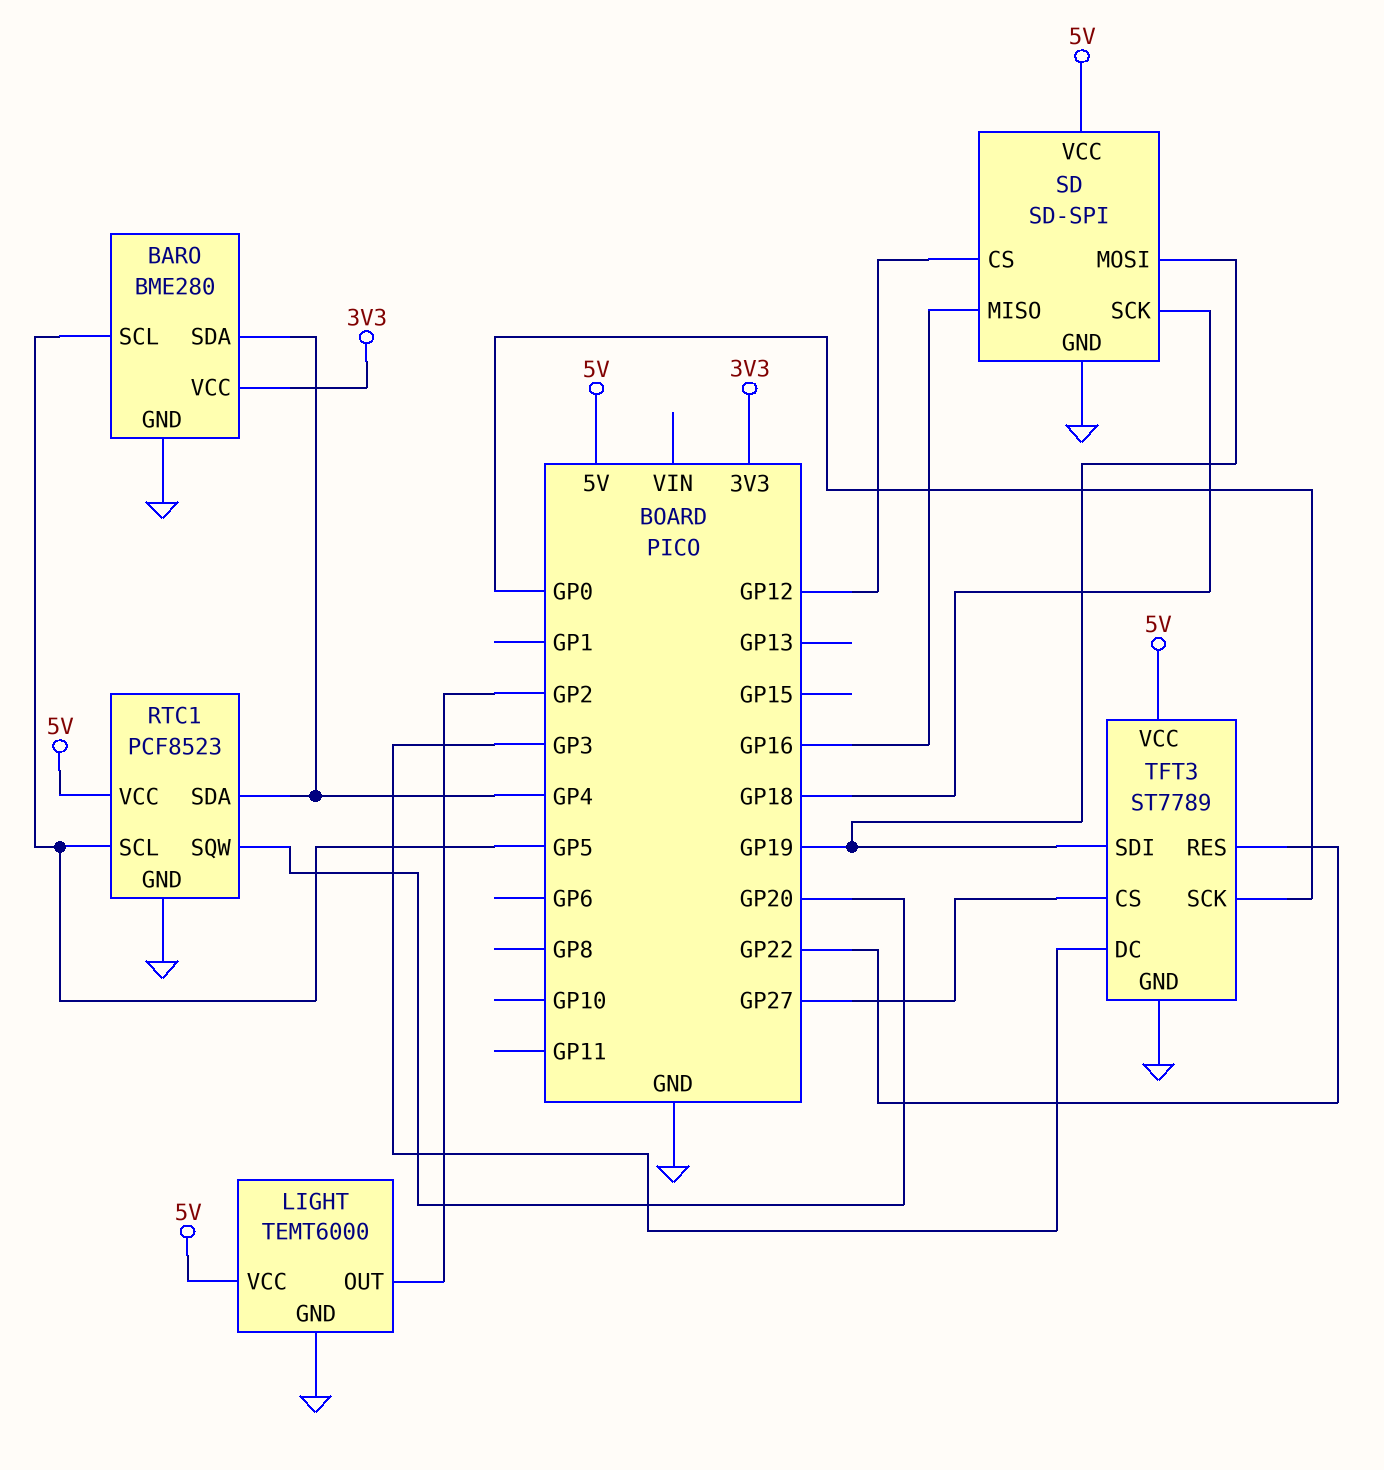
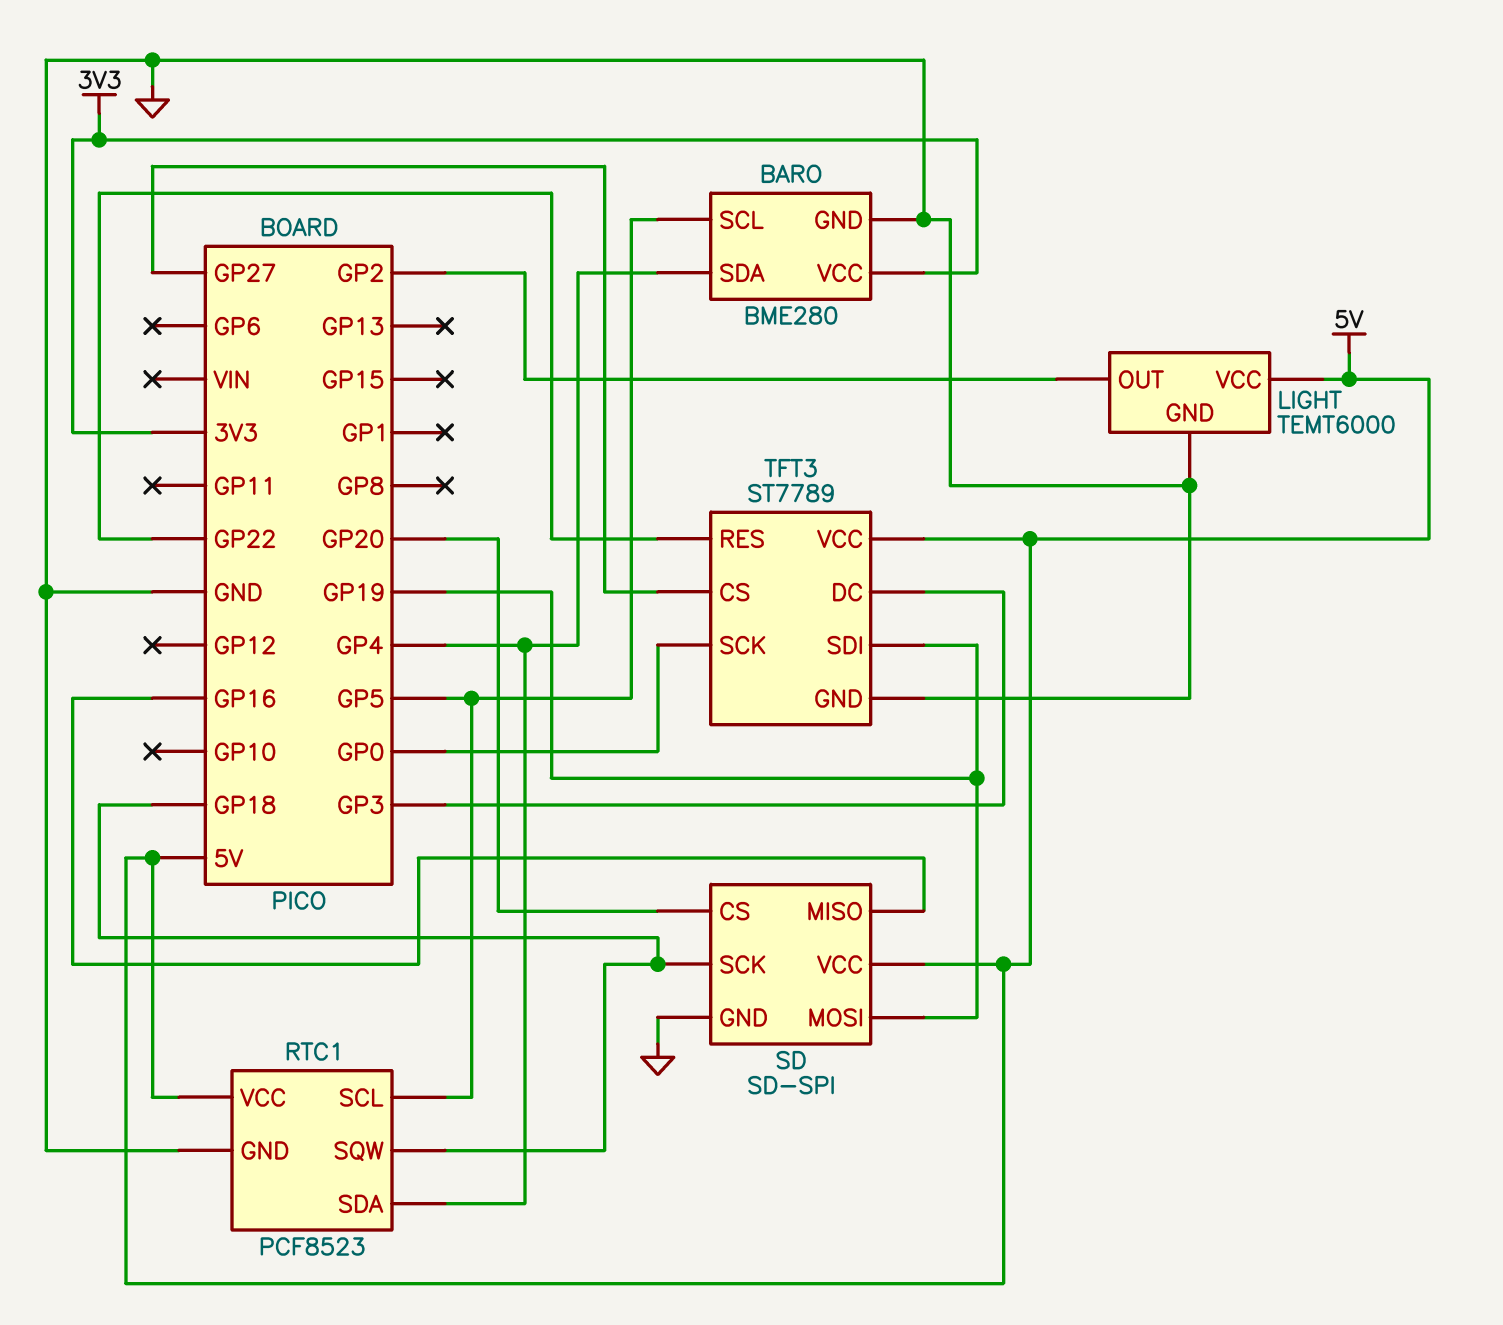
RTC1 pin SQW: GP20 -> GP18
SD pin CS: GP12 -> GP20

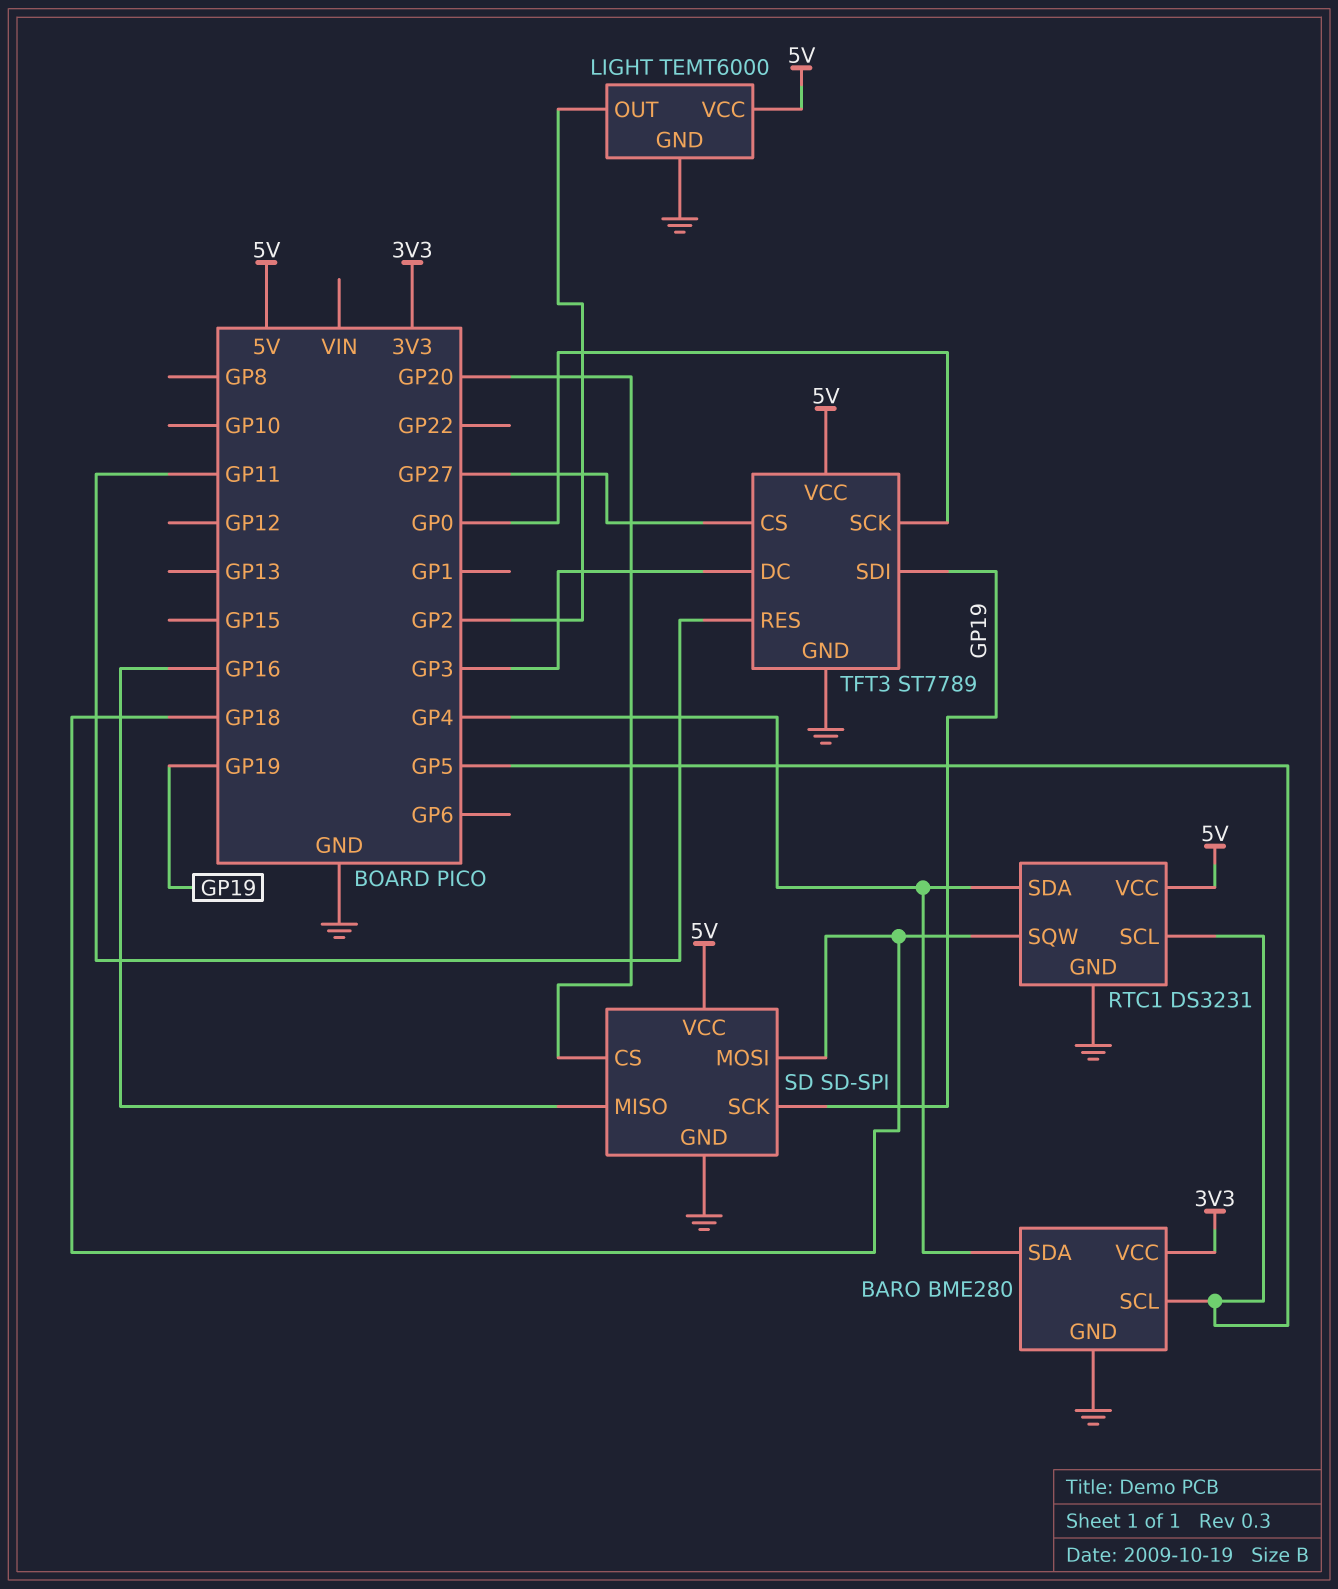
RTC1: PCF8523 -> DS3231
SD pin MOSI: GP19 -> GP18
SD pin SCK: GP18 -> GP19
TFT3 pin RES: GP22 -> GP11

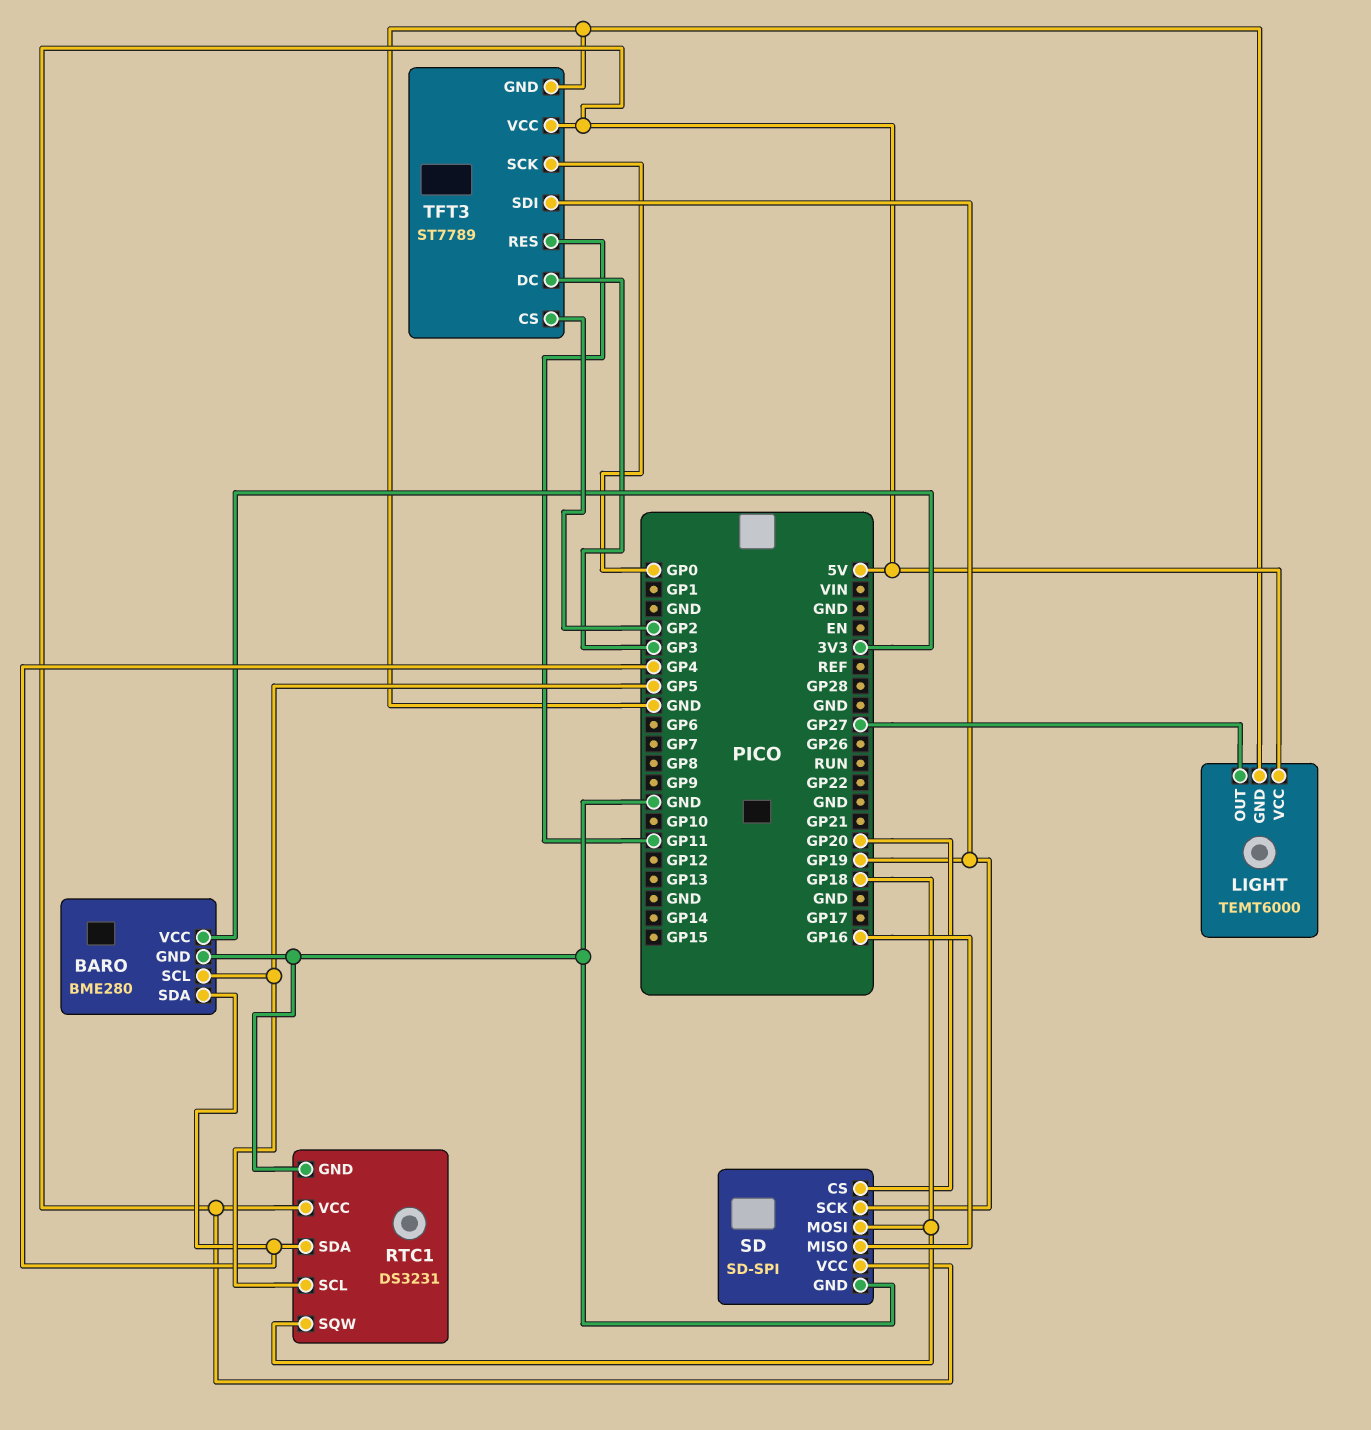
LIGHT pin OUT: GP2 -> GP27
TFT3 pin CS: GP27 -> GP2

